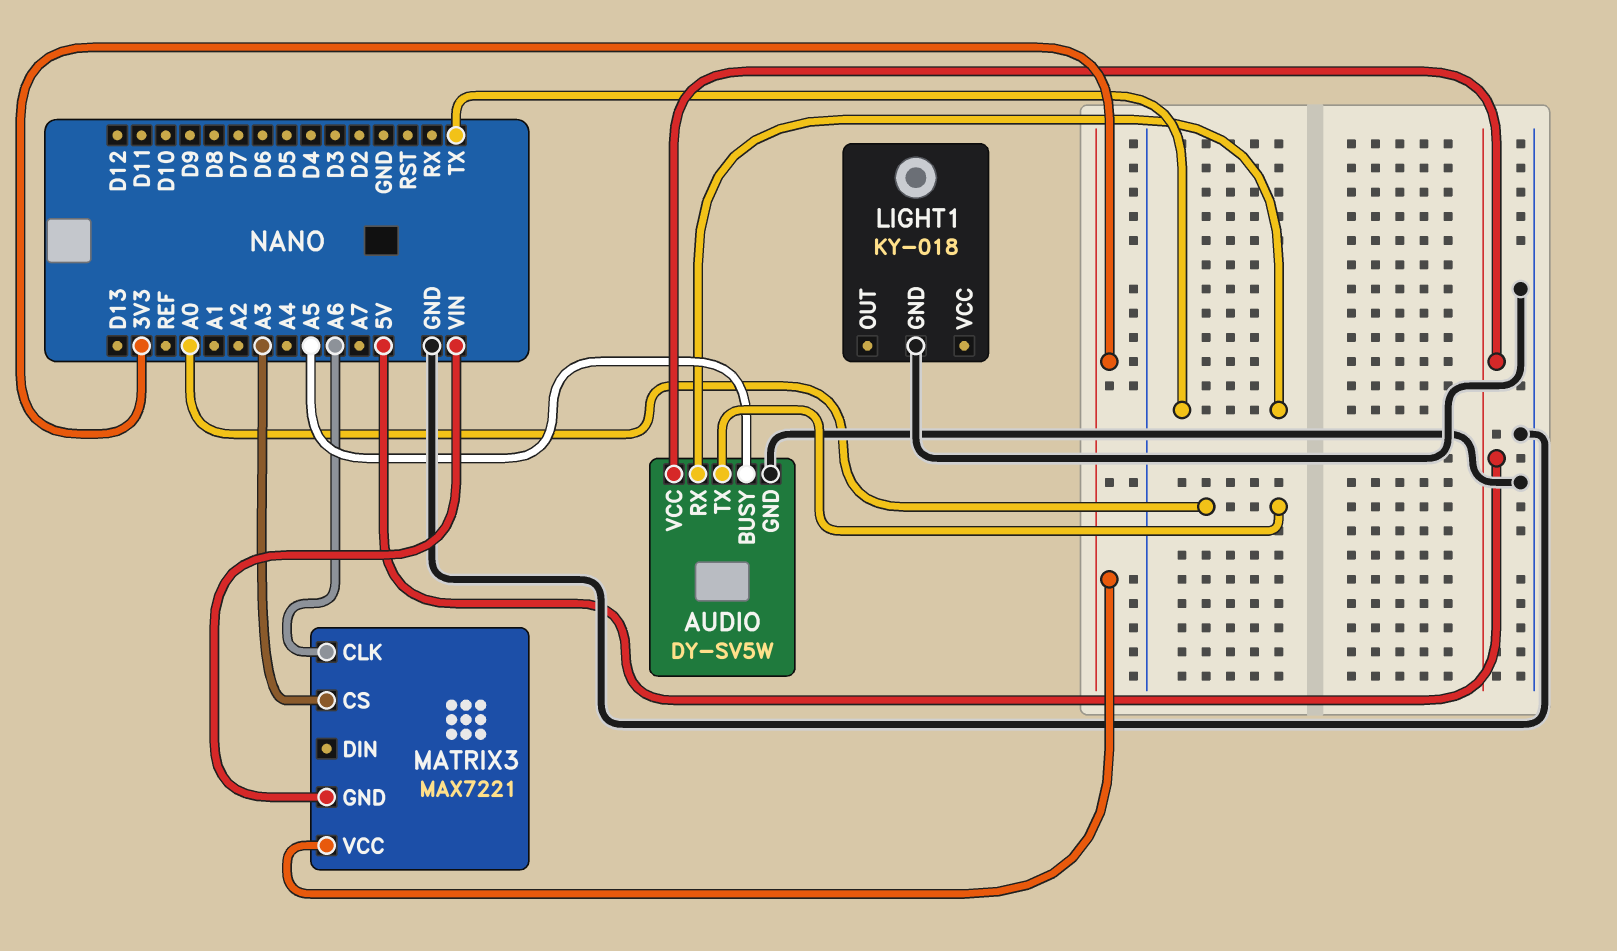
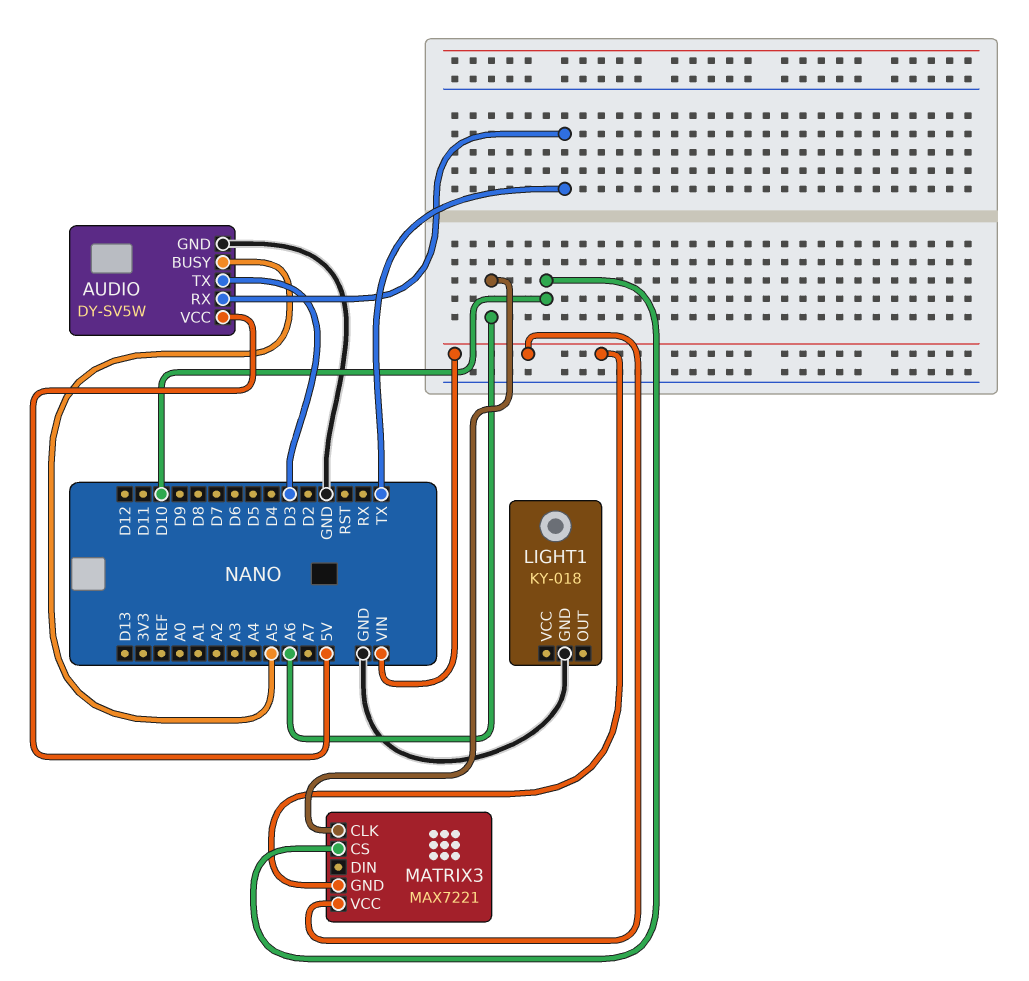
AUDIO pin TX: A0 -> D3
MATRIX3 pin CS: A3 -> D10
MATRIX3 pin VCC: 3V3 -> VIN

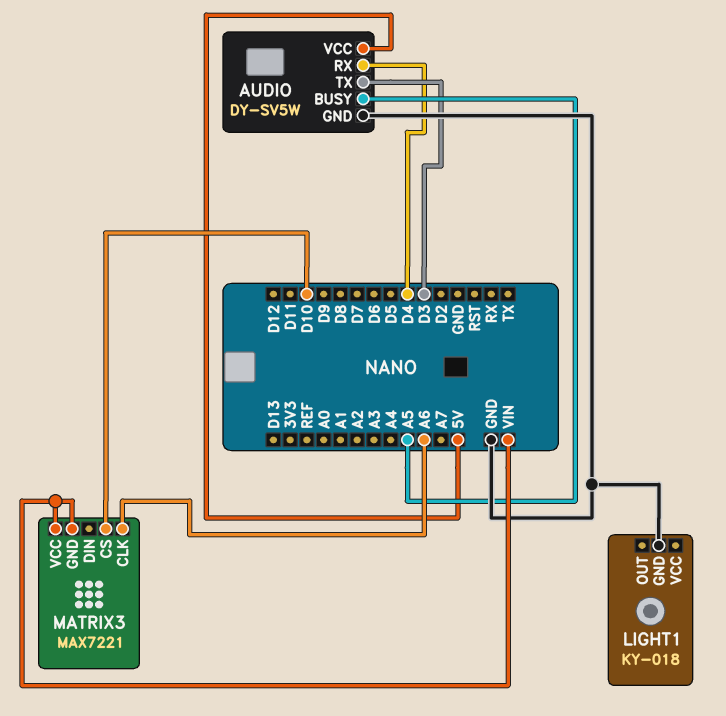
AUDIO pin RX: TX -> D4

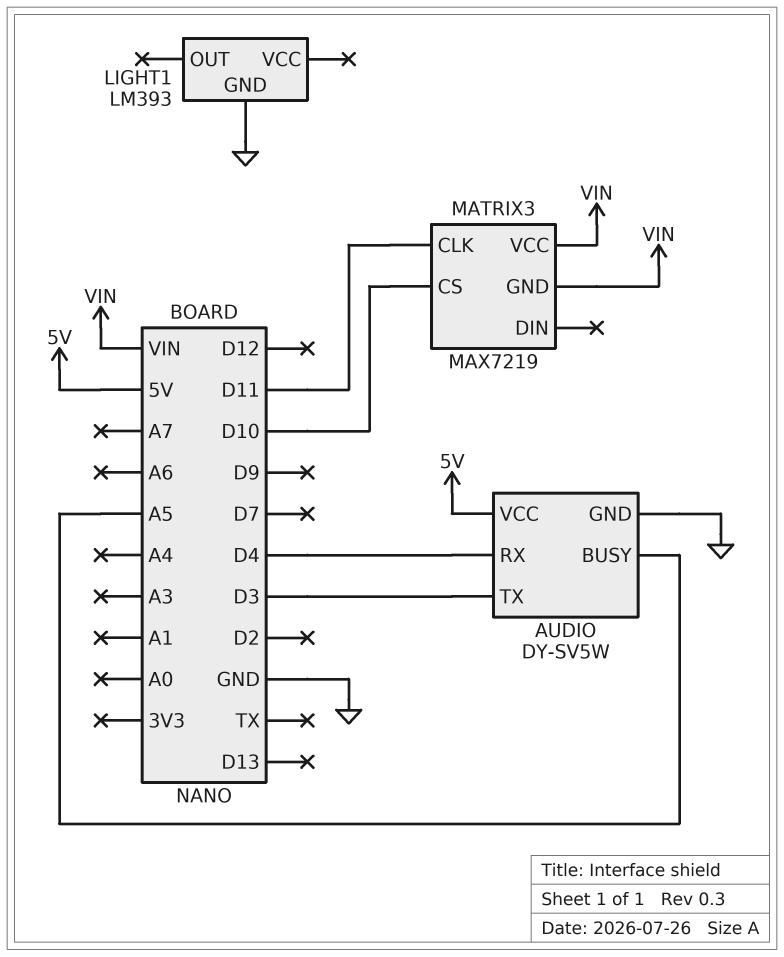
LIGHT1: KY-018 -> LM393
MATRIX3: MAX7221 -> MAX7219
MATRIX3 pin CLK: A6 -> D11

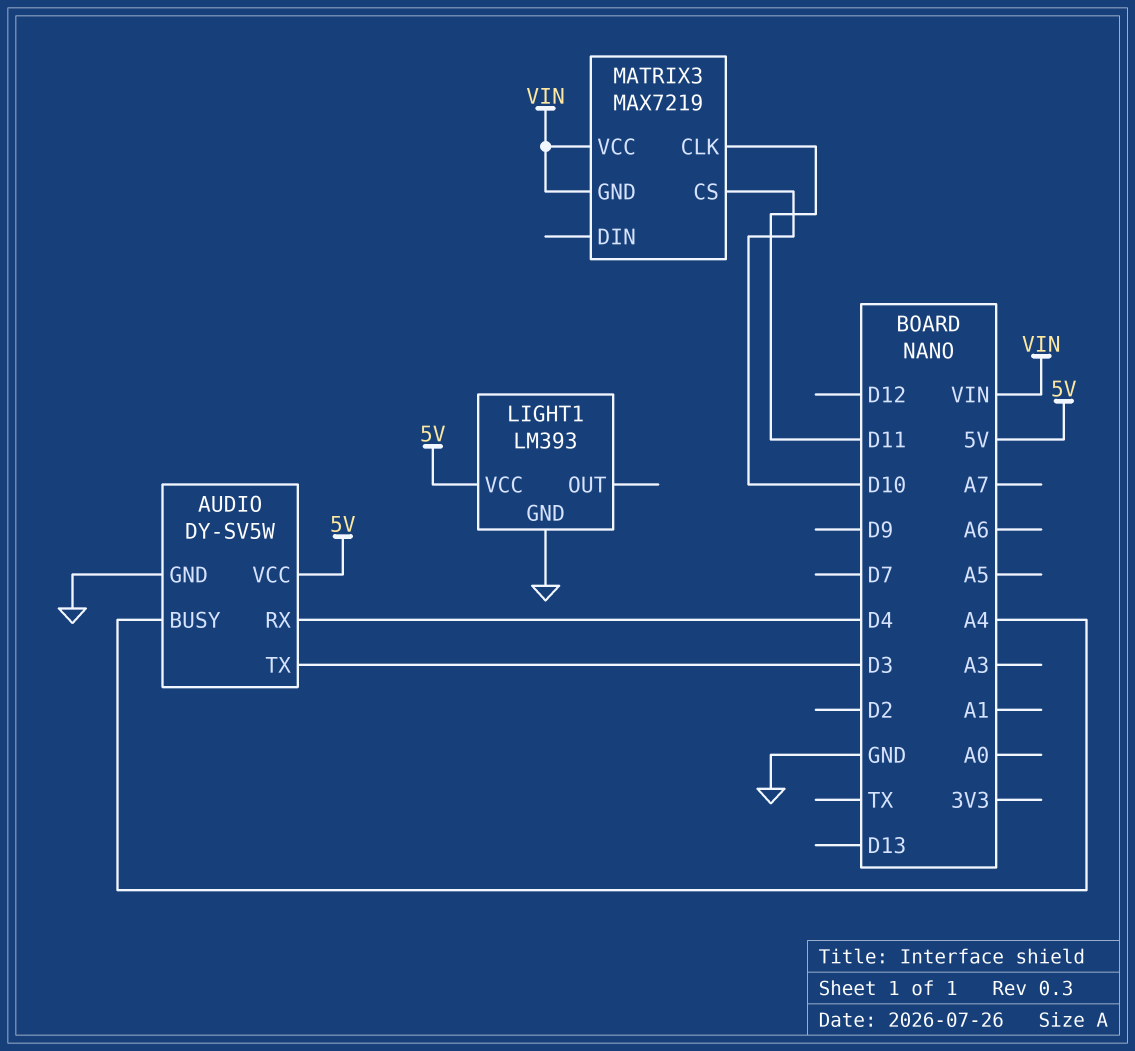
AUDIO pin BUSY: A5 -> A4
LIGHT1 pin VCC: none -> 5V

